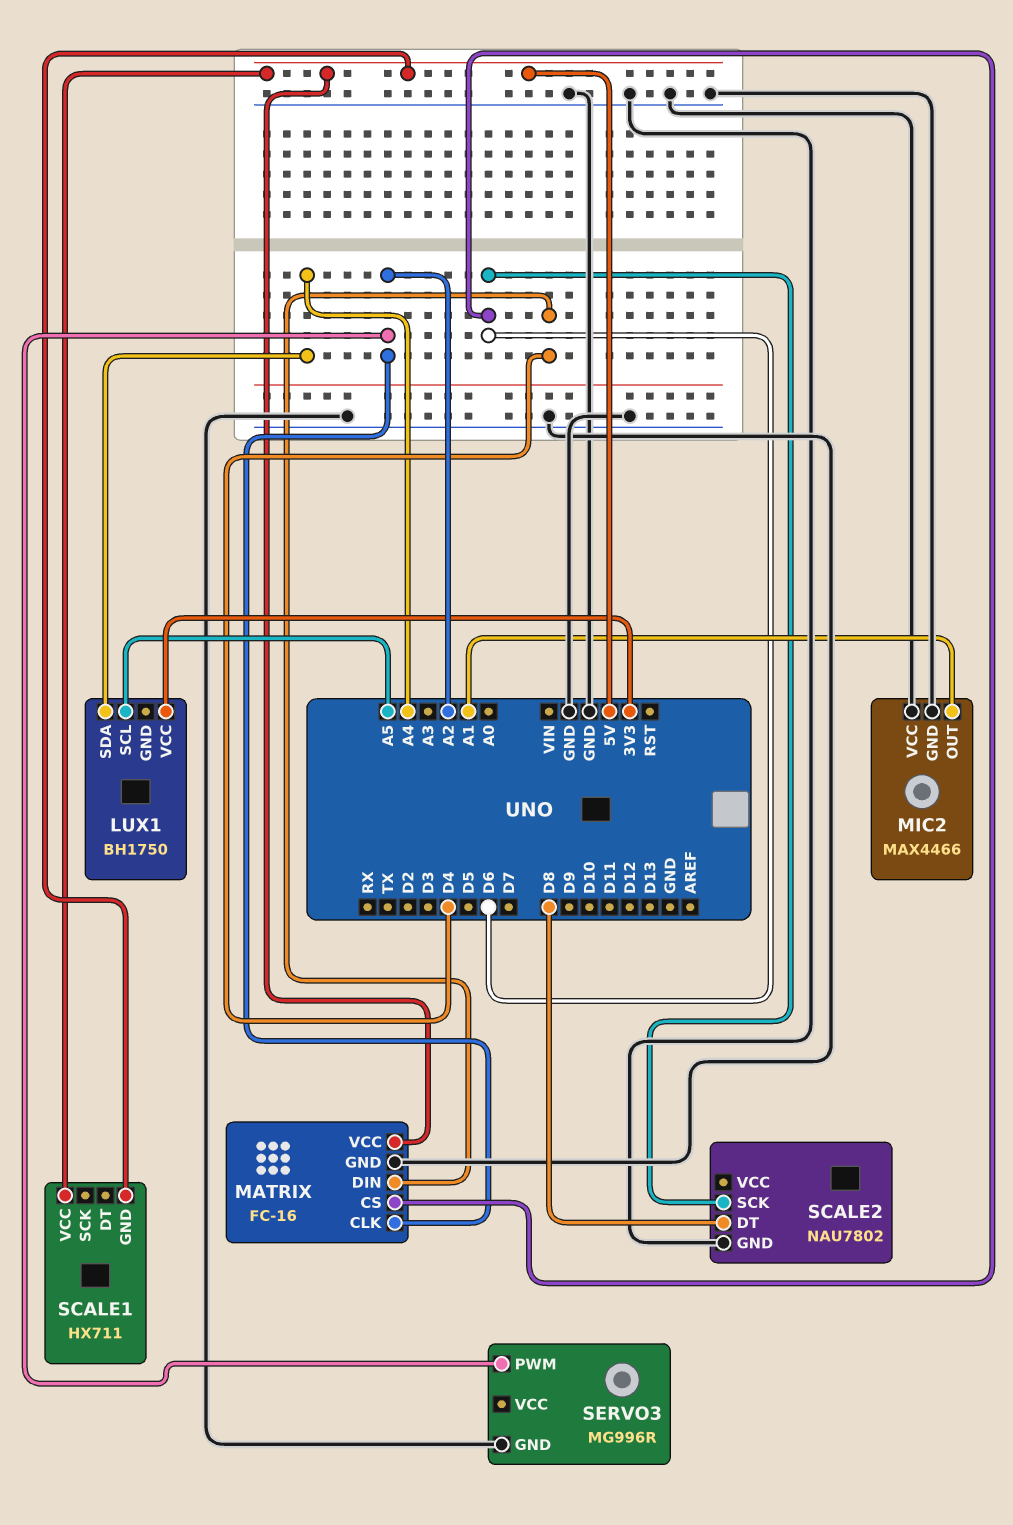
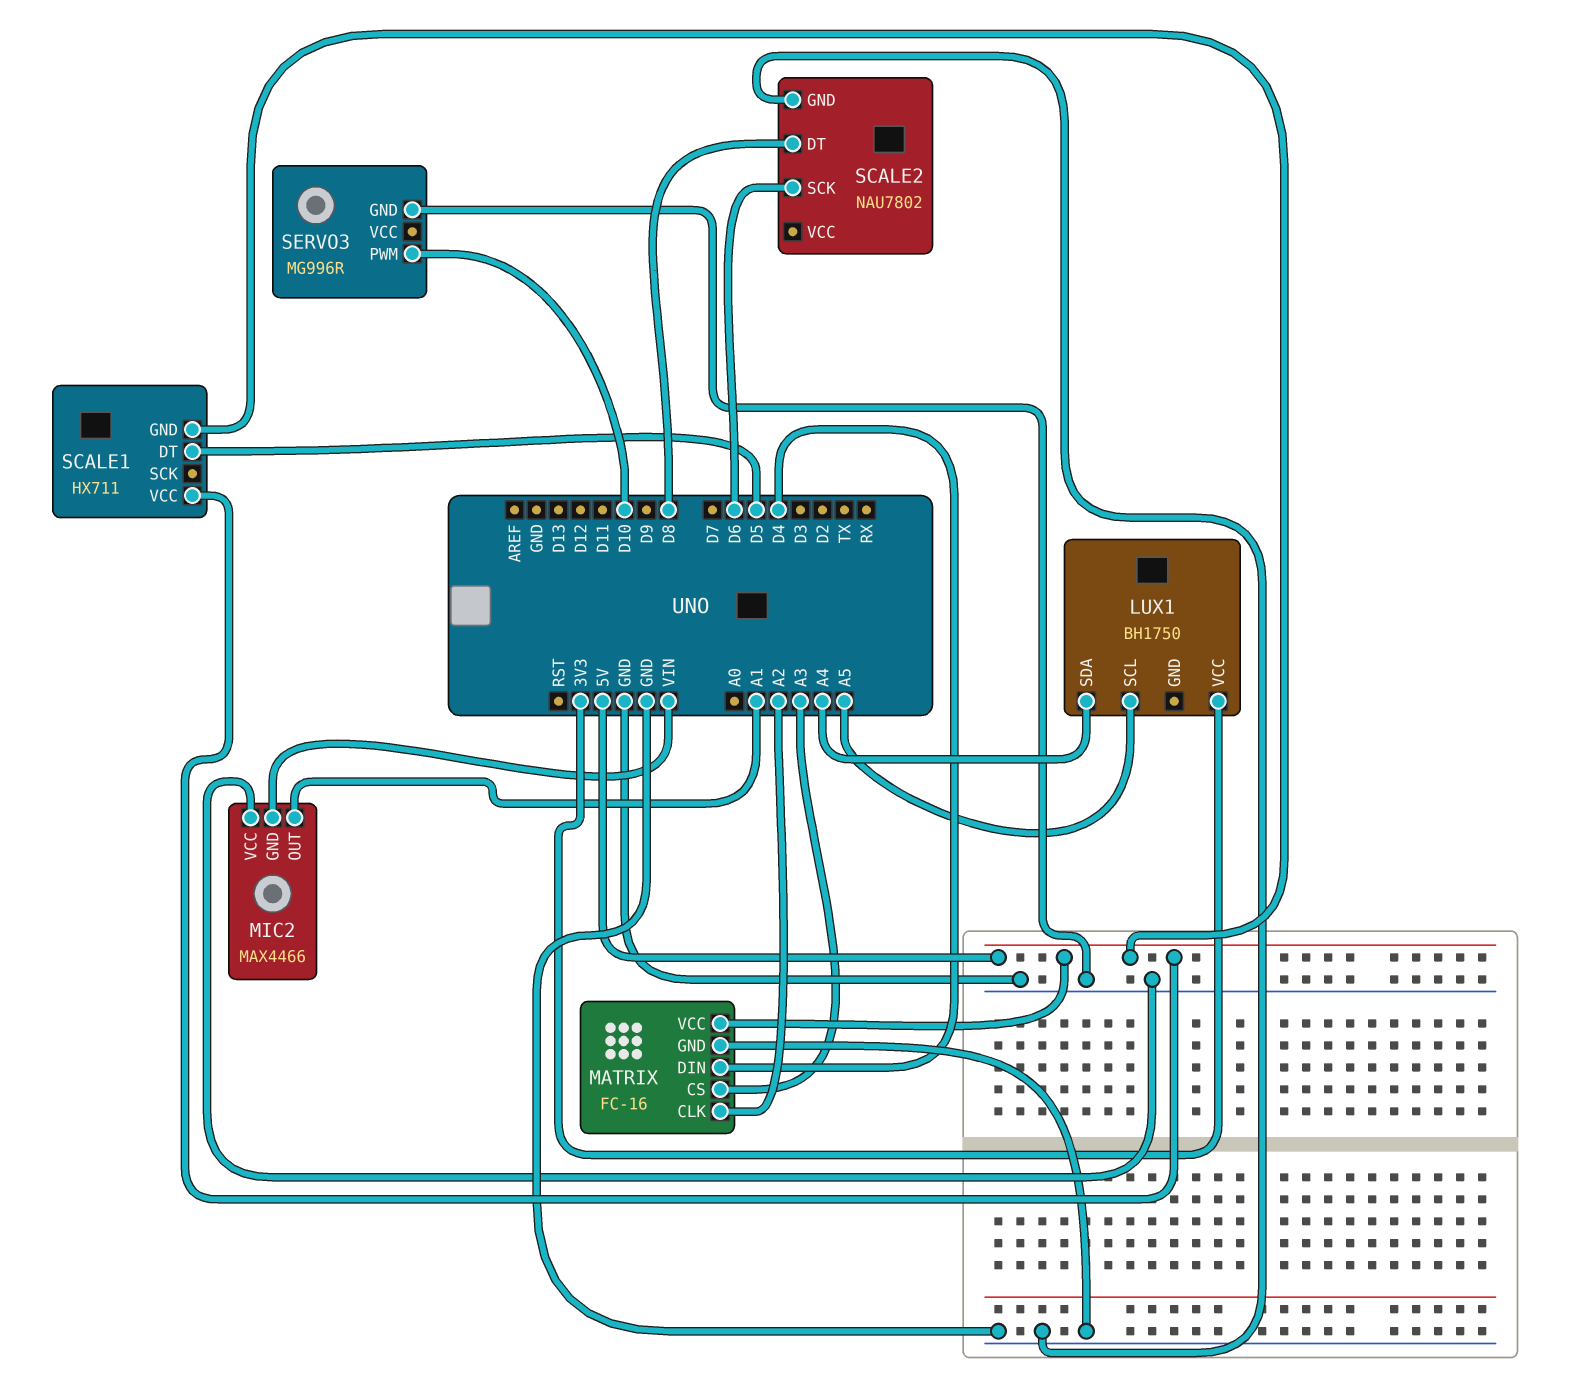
MATRIX pin CS: D6 -> A3
MIC2 pin GND: GND -> VIN
SCALE1 pin DT: none -> D5
SERVO3 pin PWM: A2 -> D10

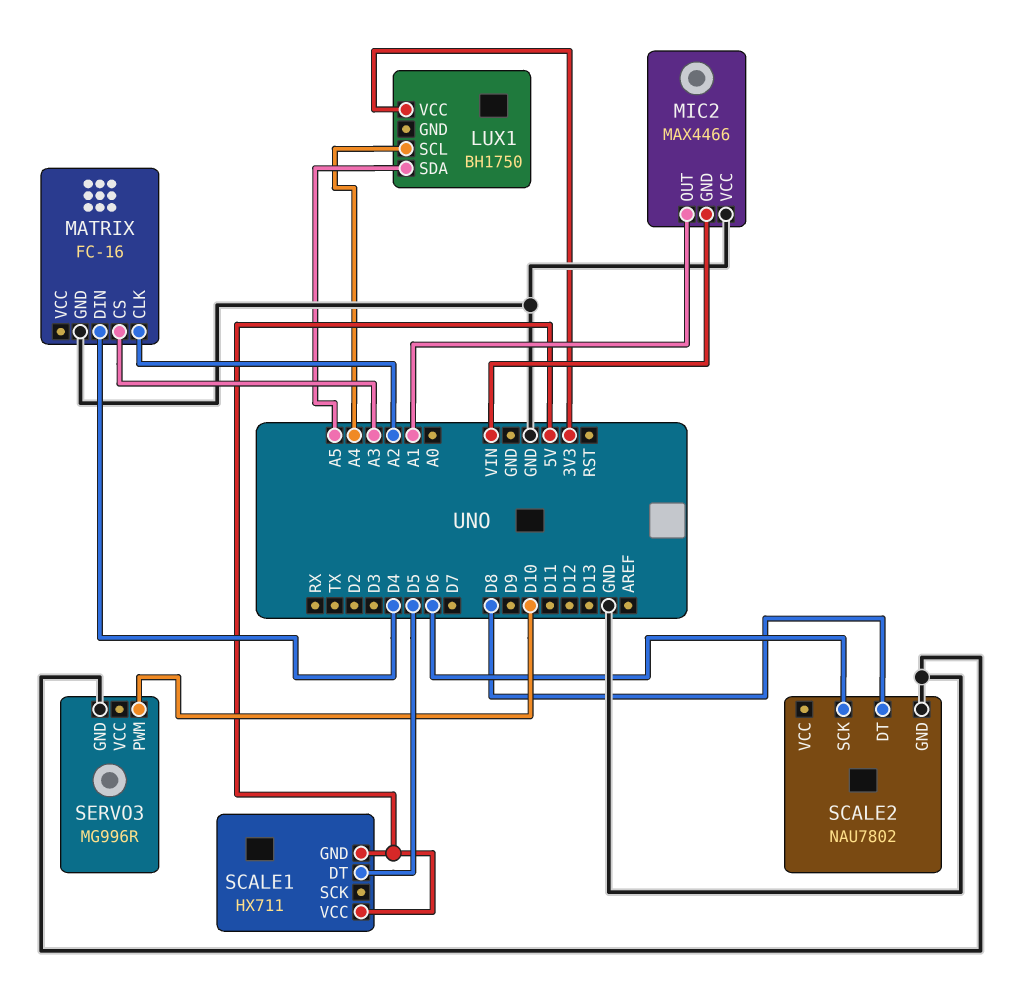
LUX1 pin SCL: A5 -> A4
LUX1 pin SDA: A4 -> A5
MATRIX pin VCC: 5V -> none

